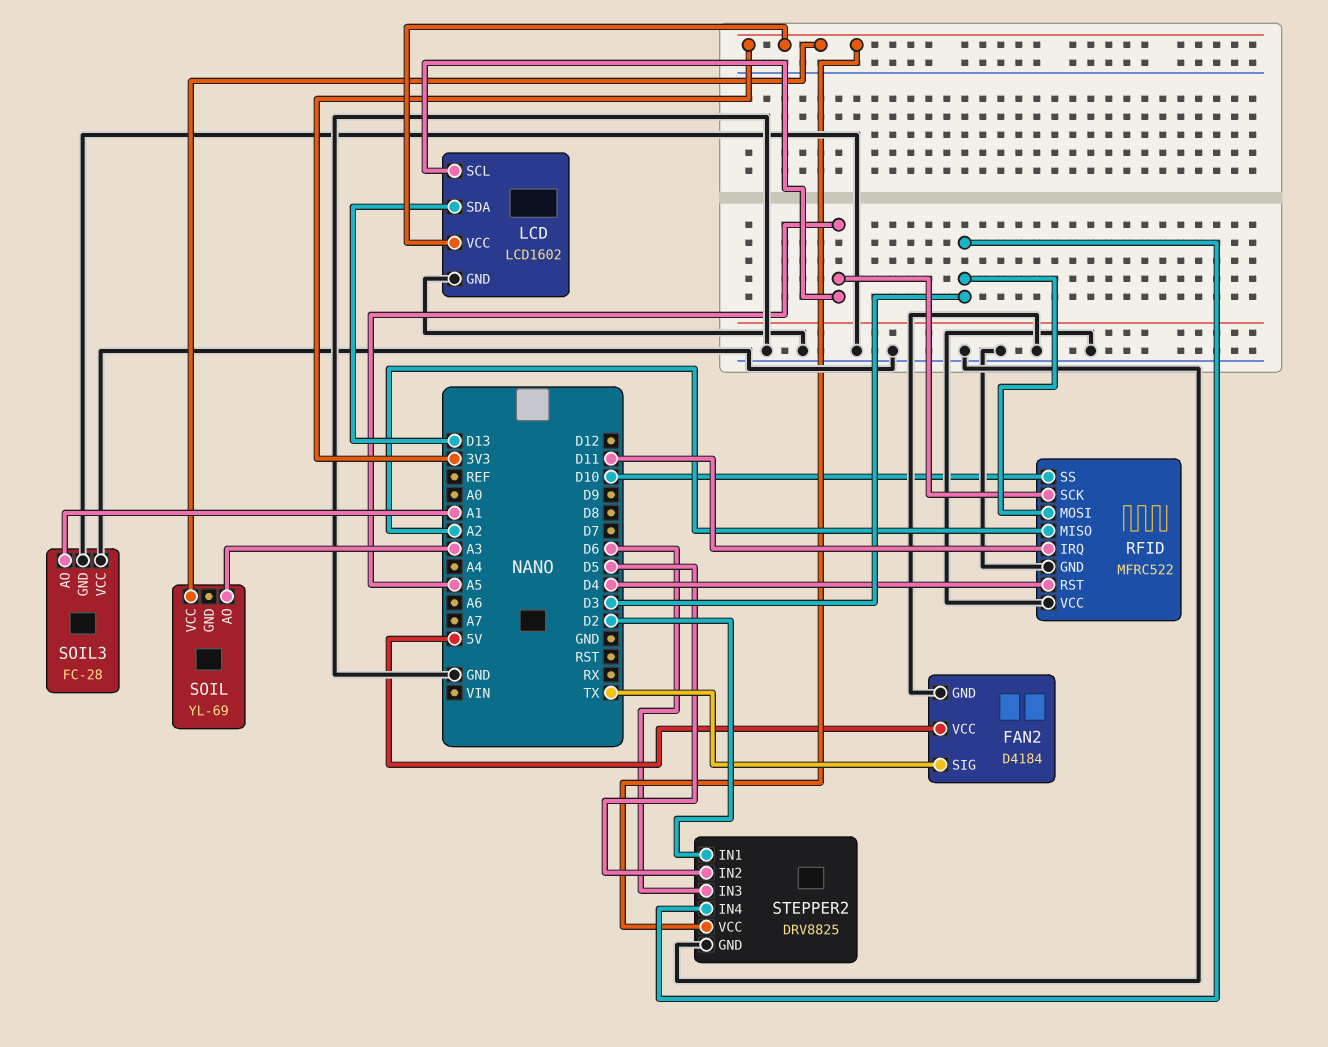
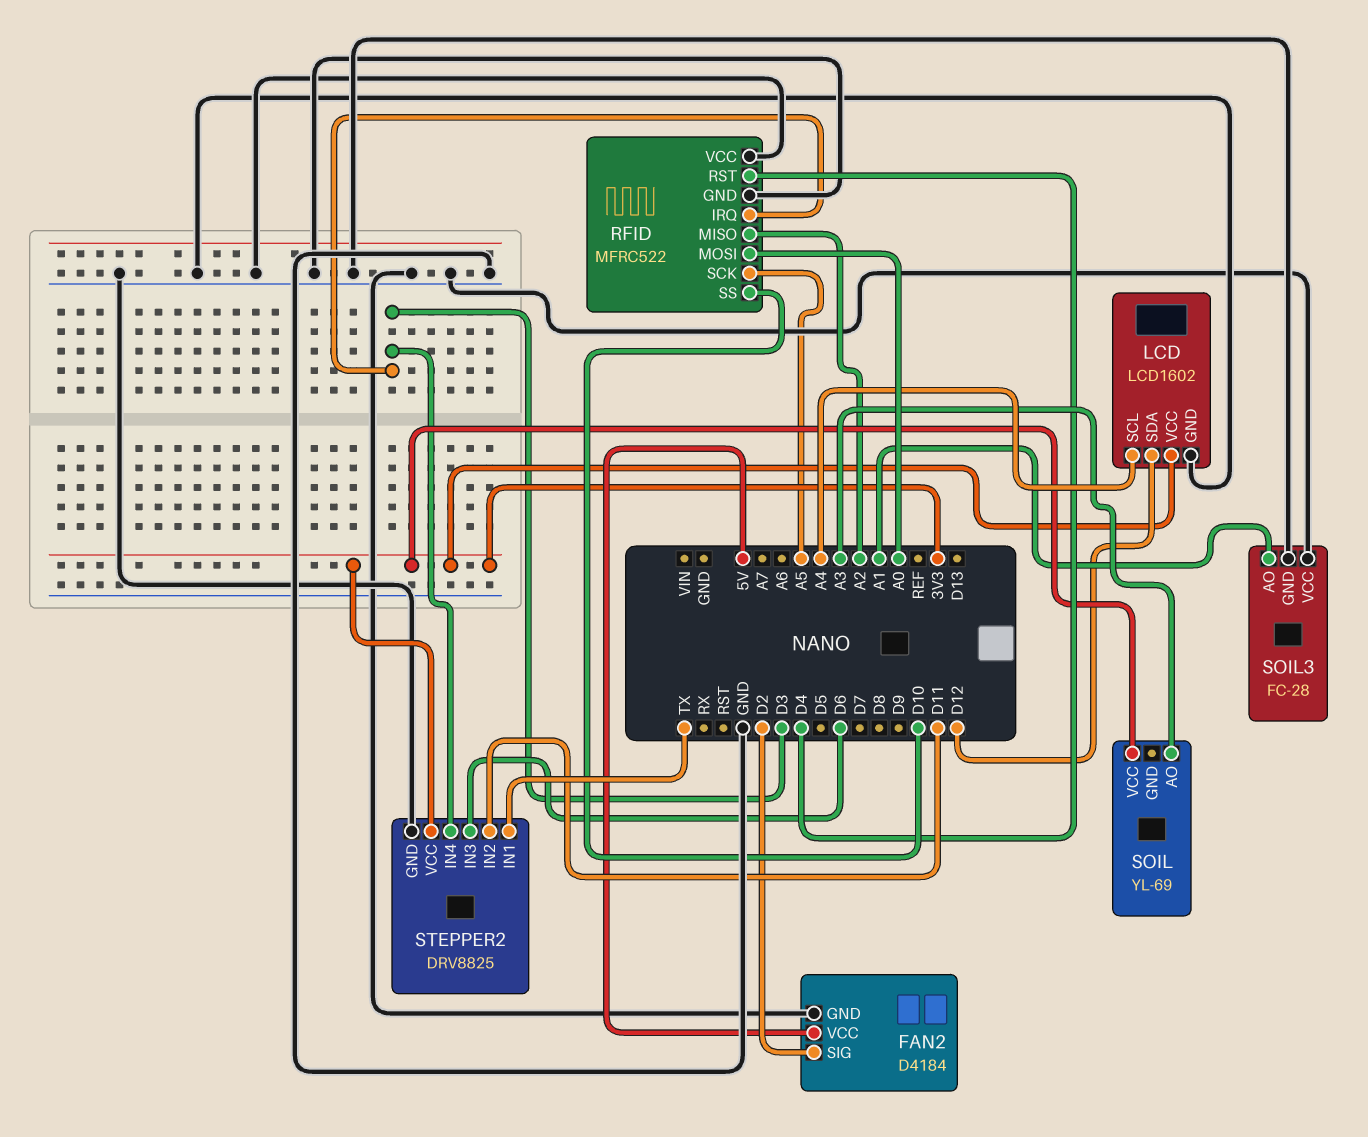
FAN2 pin SIG: TX -> D2
LCD pin SCL: A5 -> A4
LCD pin SDA: D13 -> D12
RFID pin IRQ: D11 -> D3
RFID pin MOSI: D3 -> A0
STEPPER2 pin IN1: D2 -> TX
STEPPER2 pin IN2: D5 -> D11

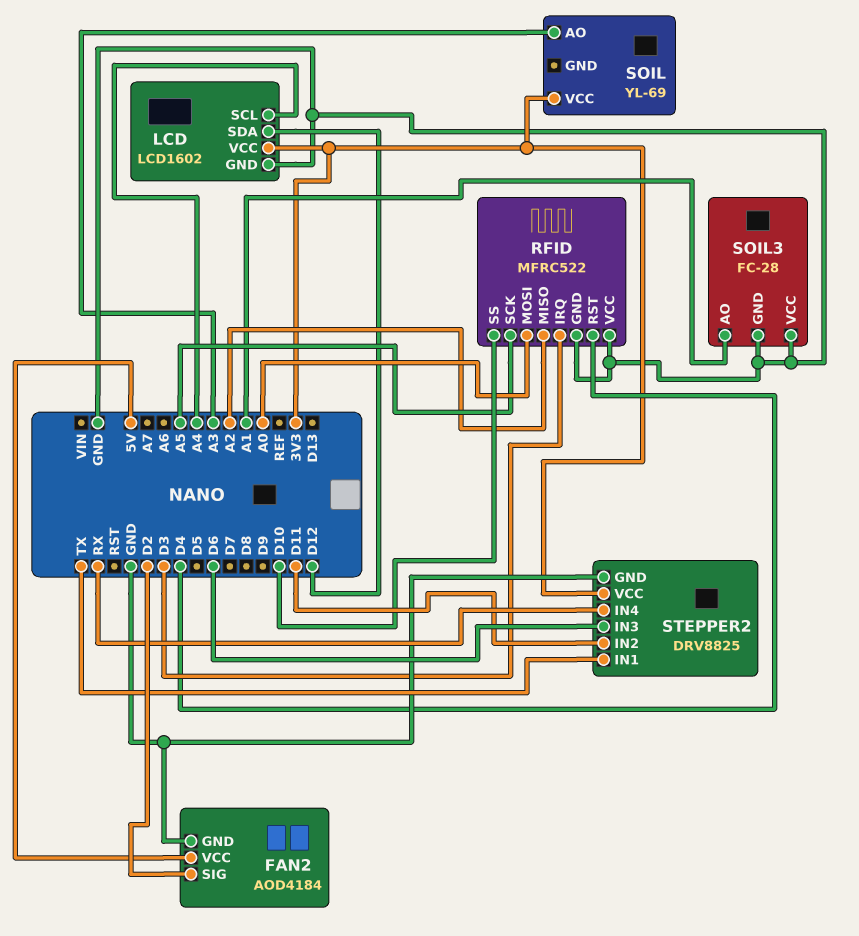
FAN2: D4184 -> AOD4184
STEPPER2 pin IN4: D3 -> RX

